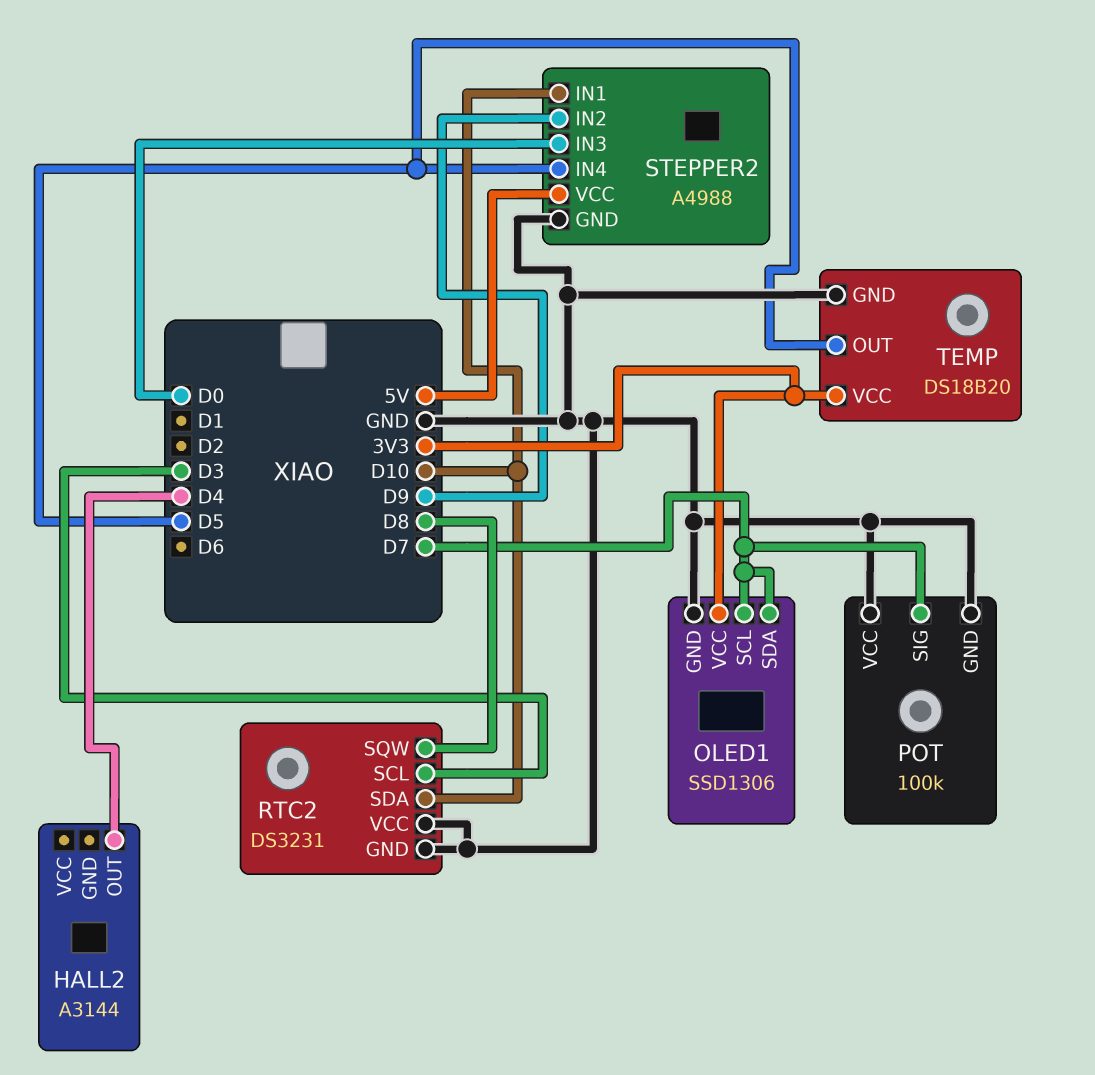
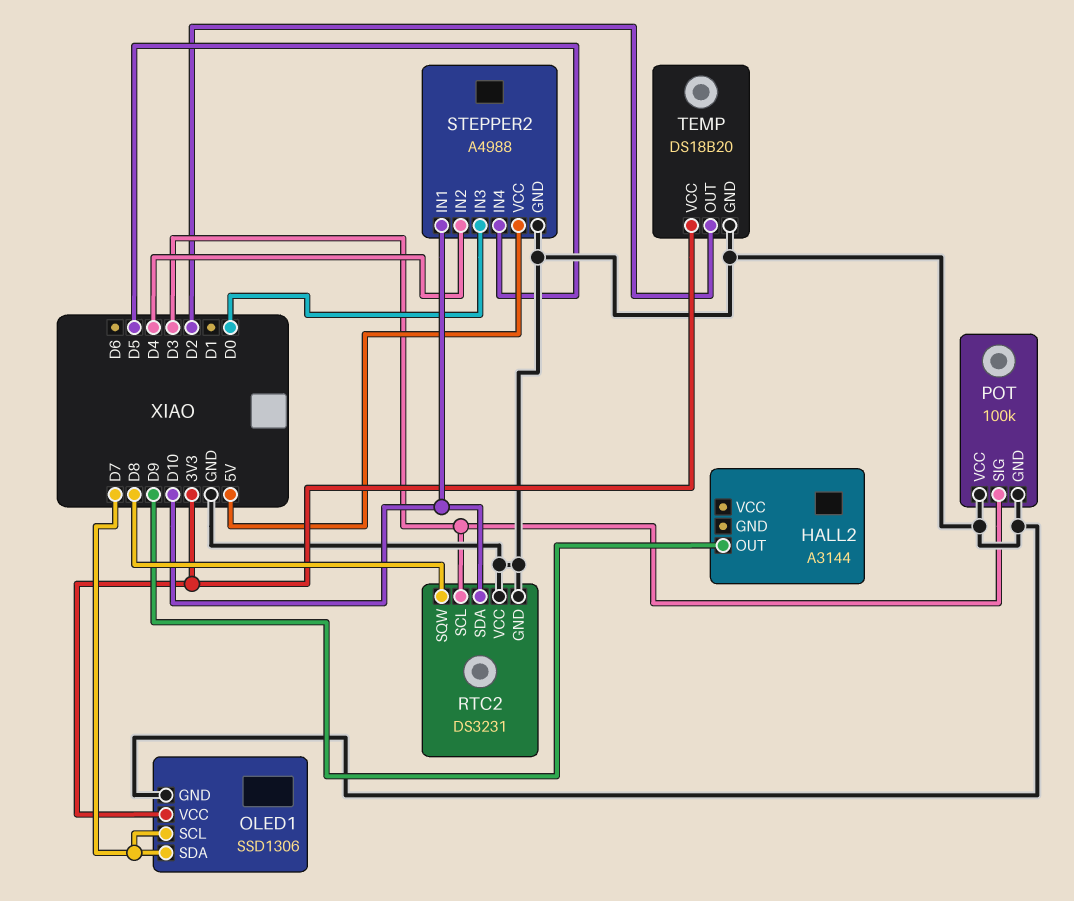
HALL2 pin OUT: D4 -> D9
POT pin SIG: D7 -> D3
STEPPER2 pin IN2: D9 -> D4
TEMP pin OUT: D5 -> D2

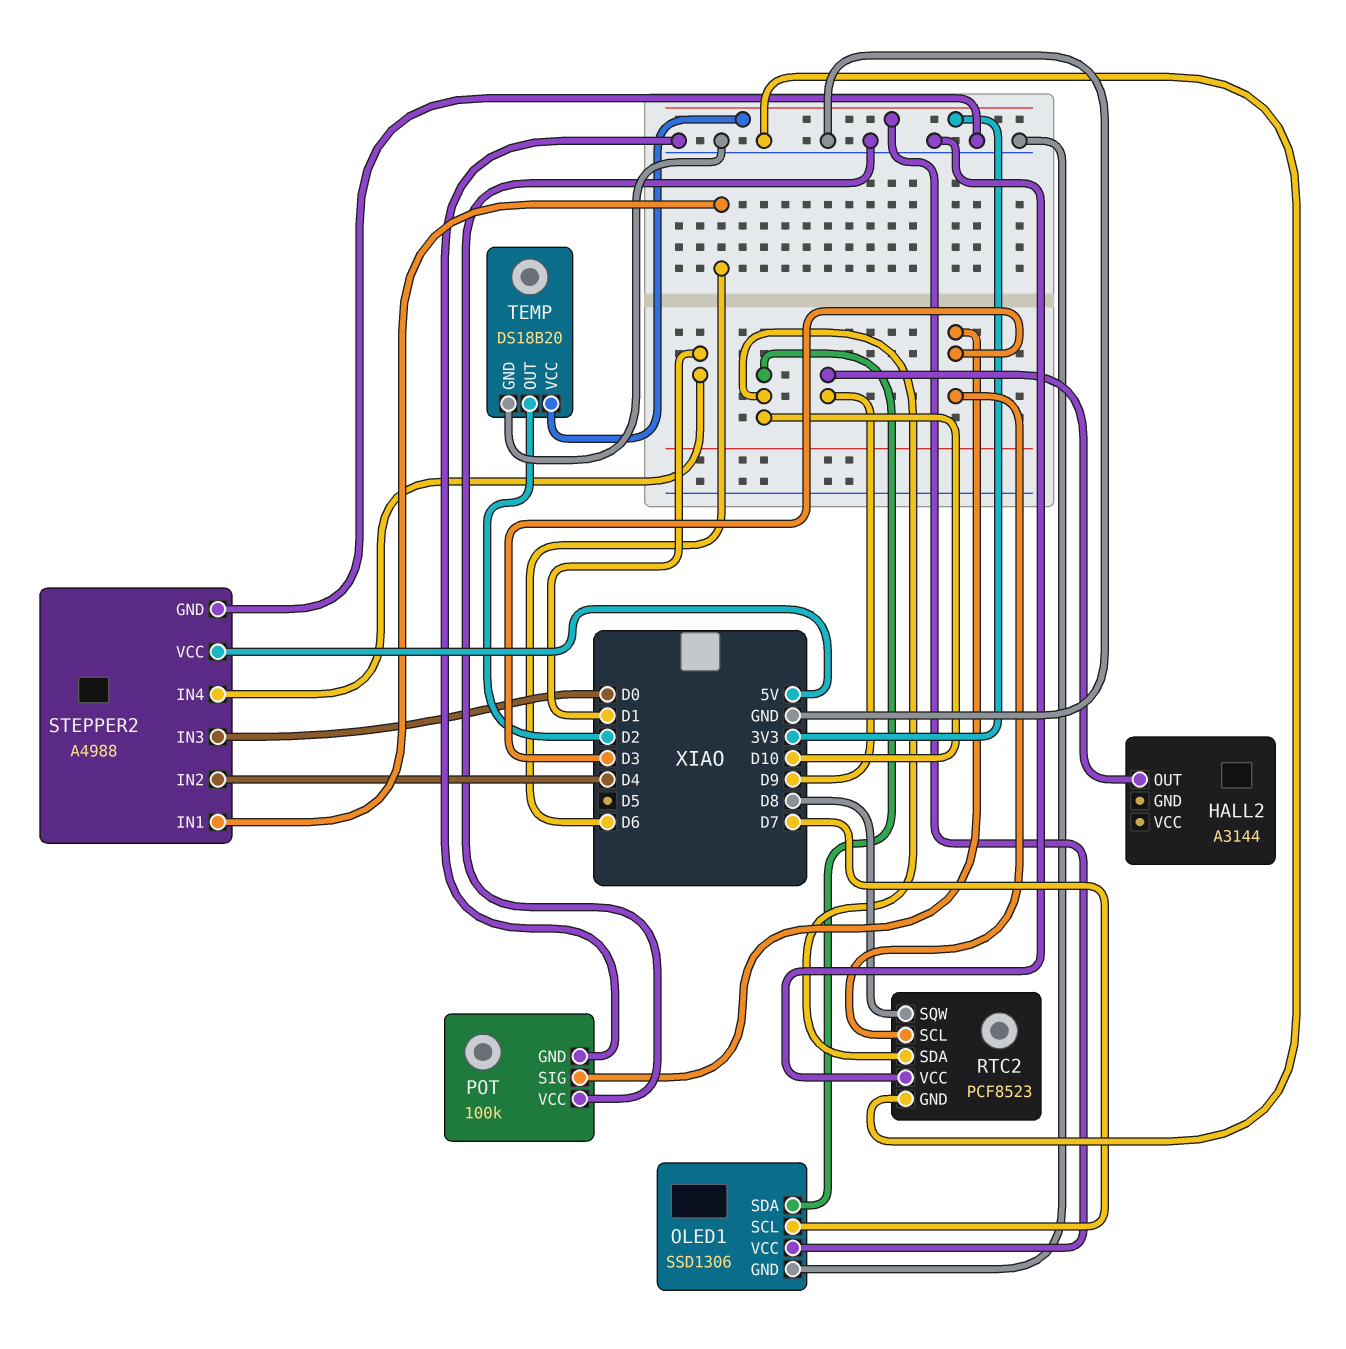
OLED1 pin SDA: D7 -> D10
RTC2: DS3231 -> PCF8523
STEPPER2 pin IN1: D10 -> D6
STEPPER2 pin IN4: D5 -> D1

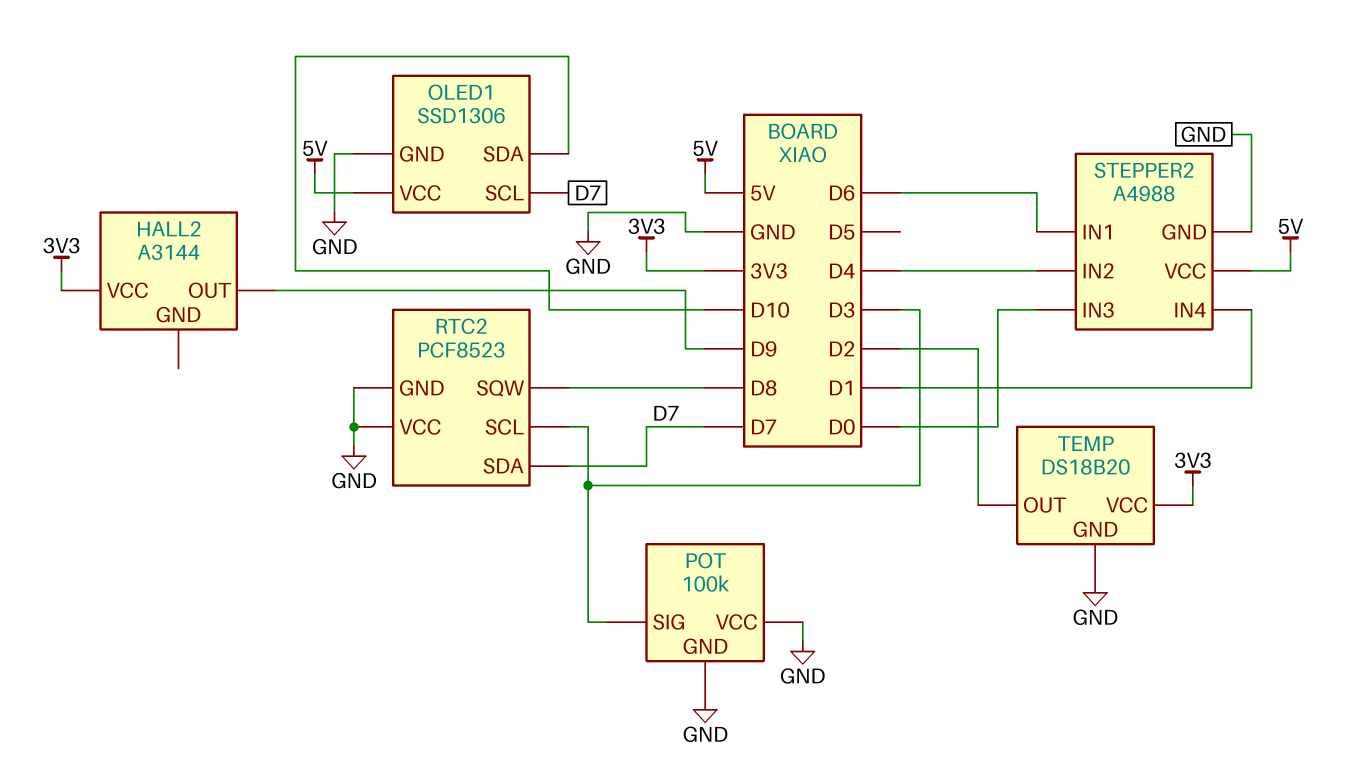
HALL2 pin VCC: none -> 3V3
OLED1 pin VCC: 3V3 -> 5V
RTC2 pin SDA: D10 -> D7

